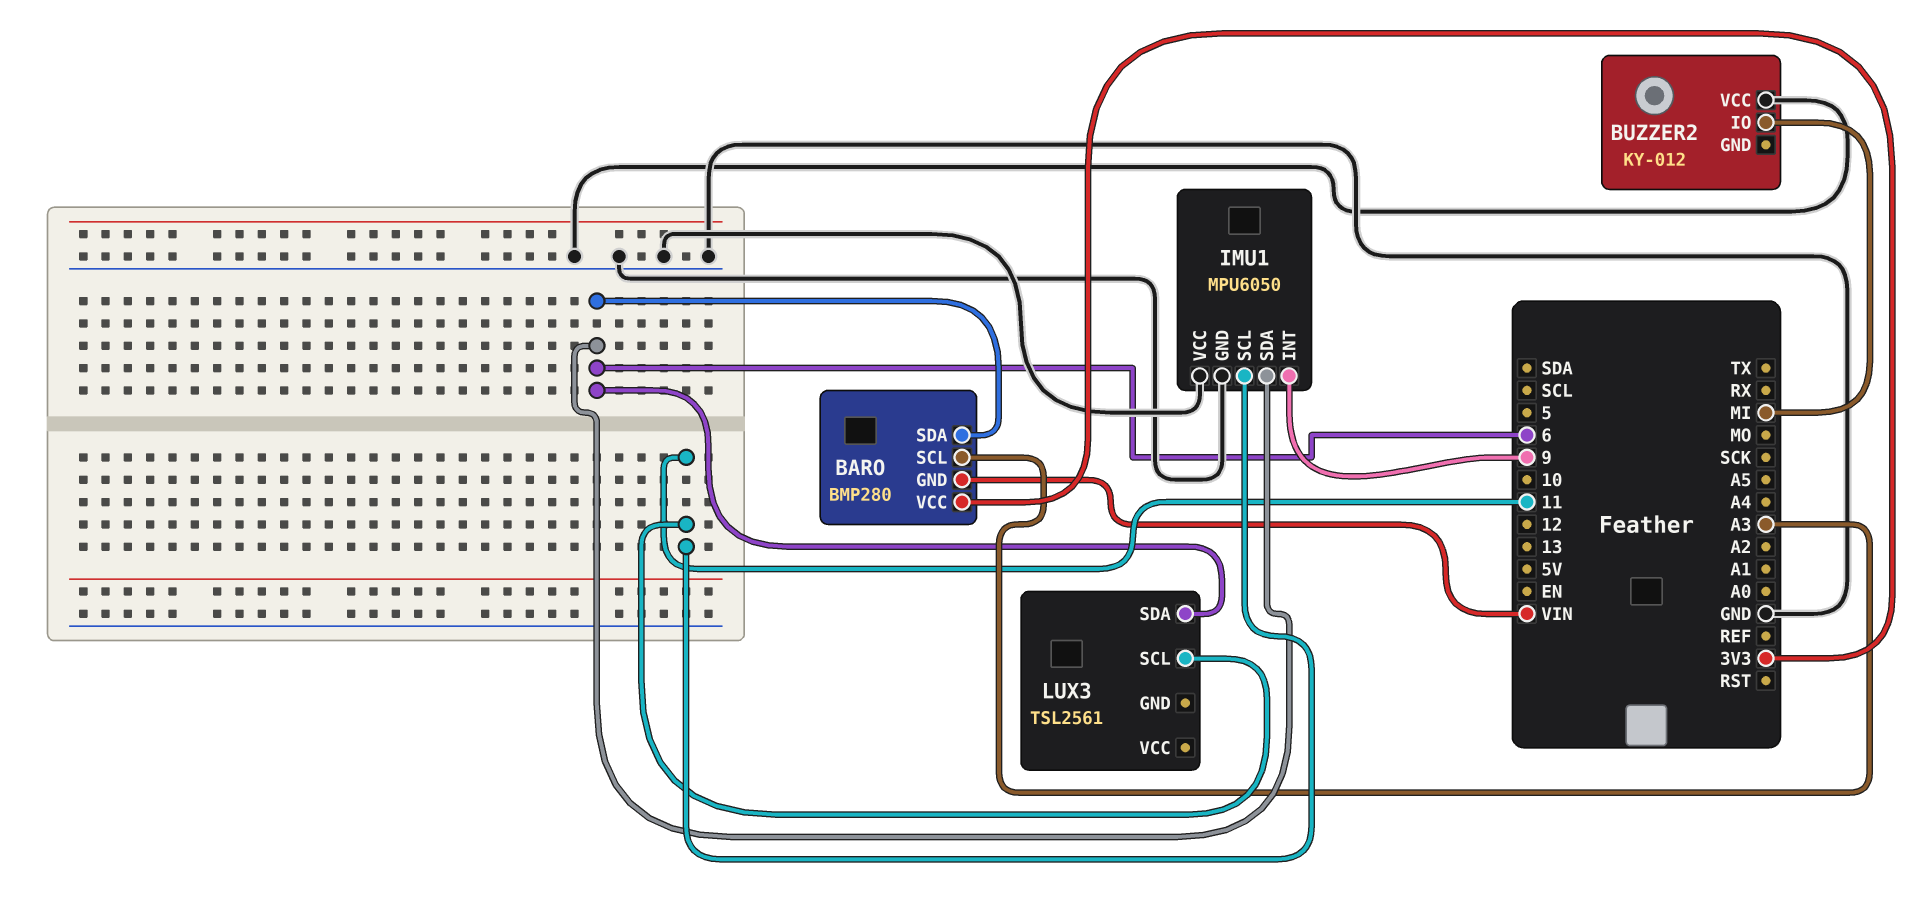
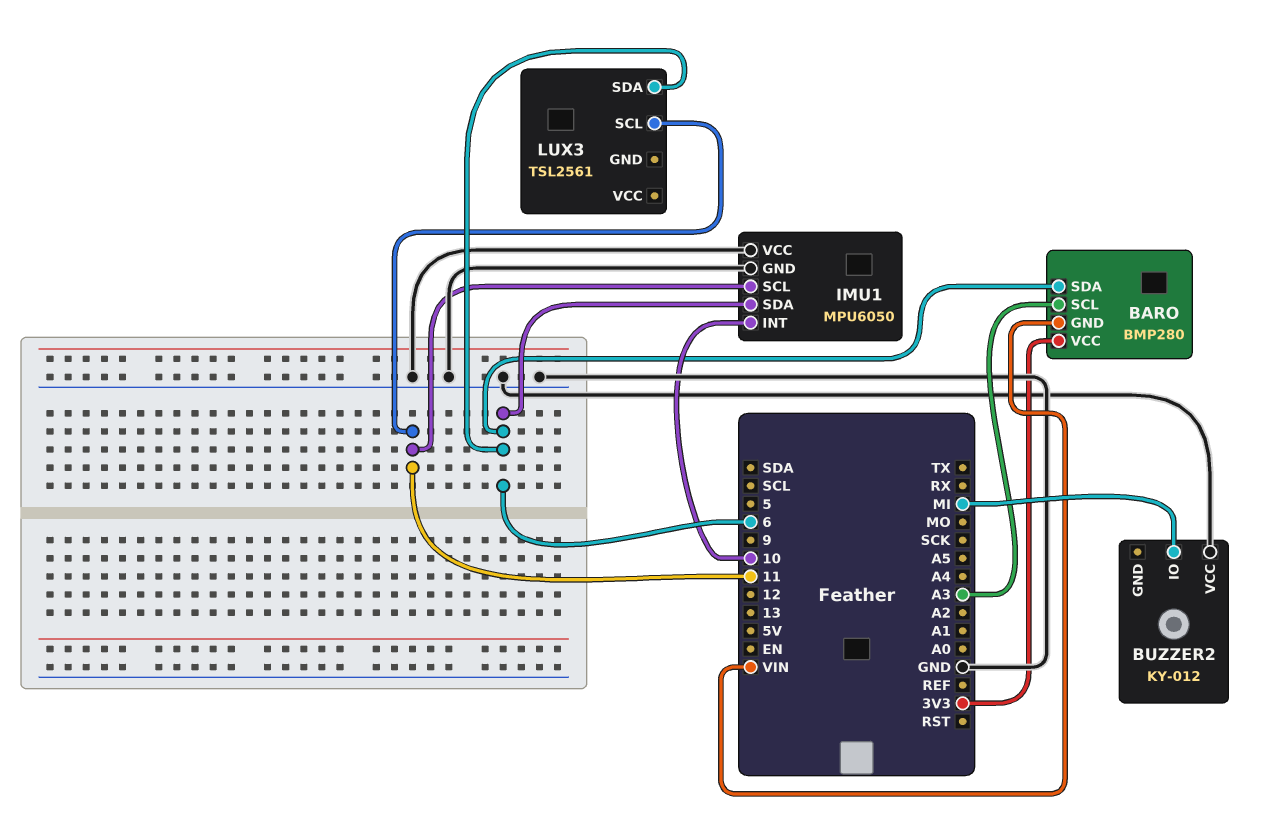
IMU1 pin INT: 9 -> 10

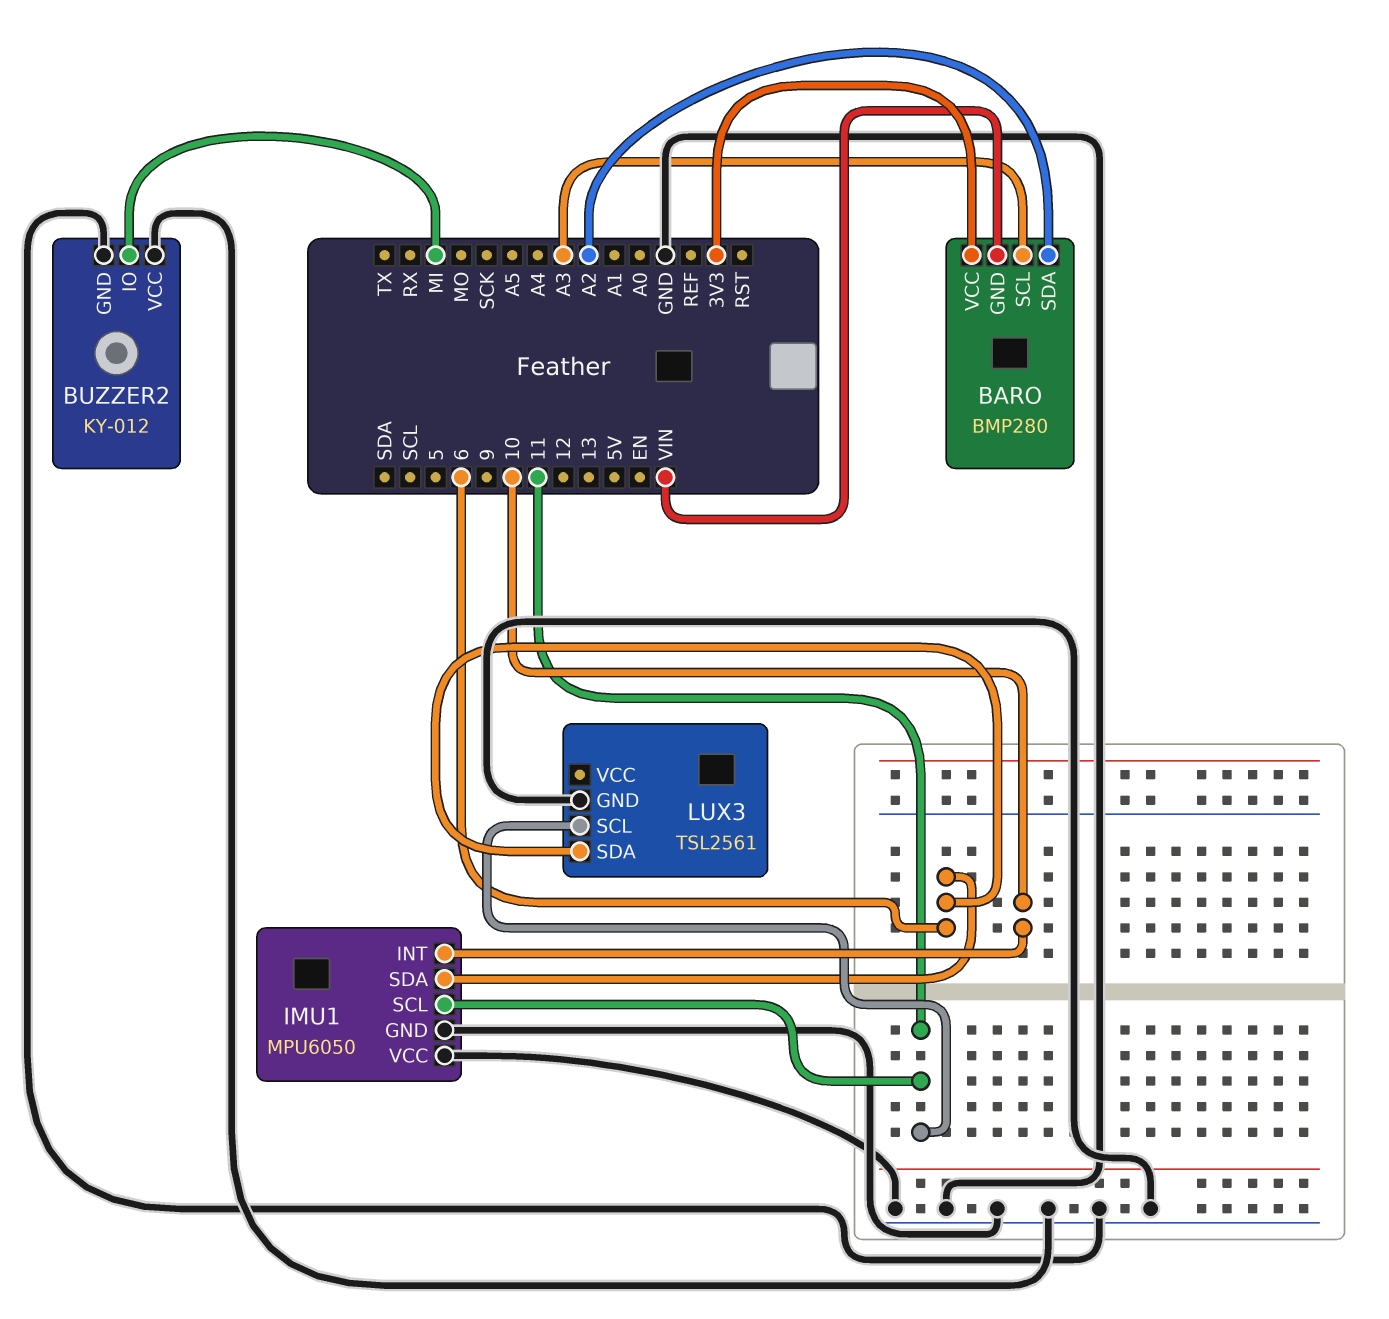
BARO pin SDA: 6 -> A2
BUZZER2 pin GND: none -> GND
LUX3 pin GND: none -> GND

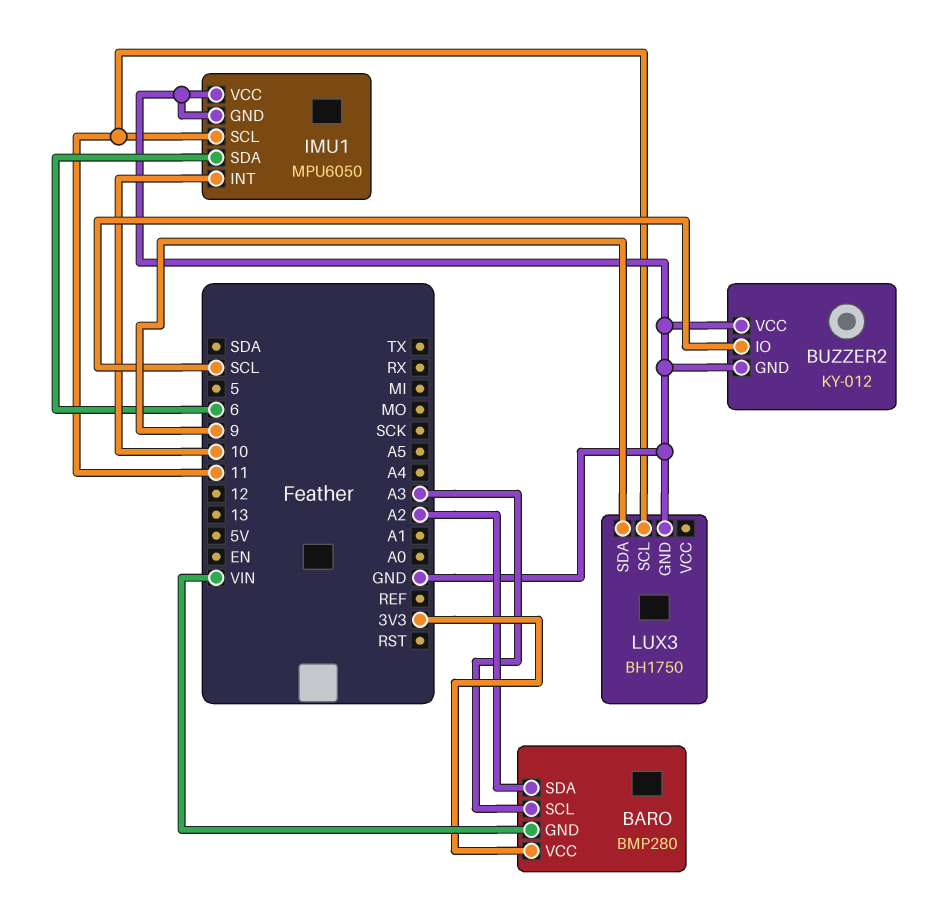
BUZZER2 pin IO: MI -> SCL
LUX3: TSL2561 -> BH1750
LUX3 pin SDA: 6 -> 9

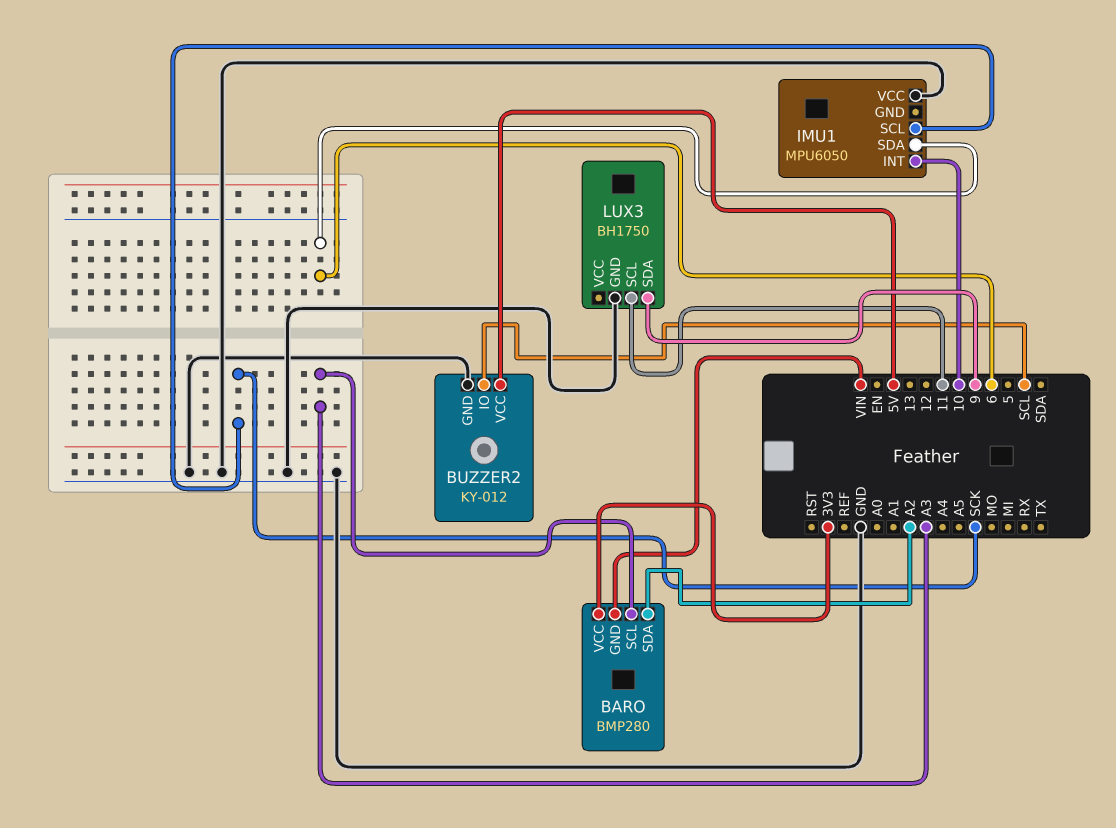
BUZZER2 pin VCC: GND -> 5V
IMU1 pin GND: GND -> none
IMU1 pin SCL: 11 -> SCK

